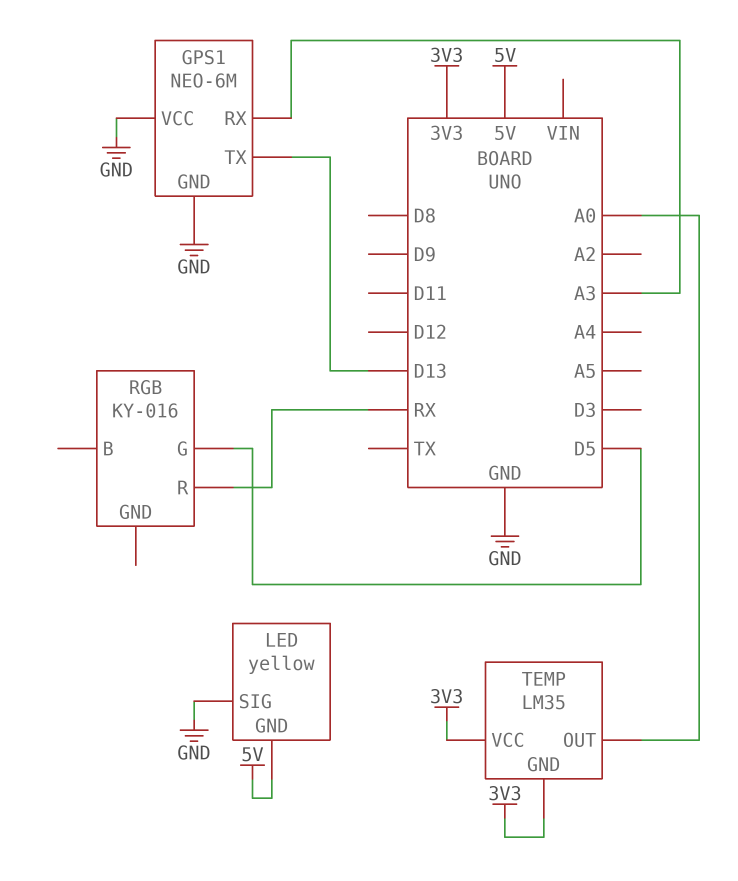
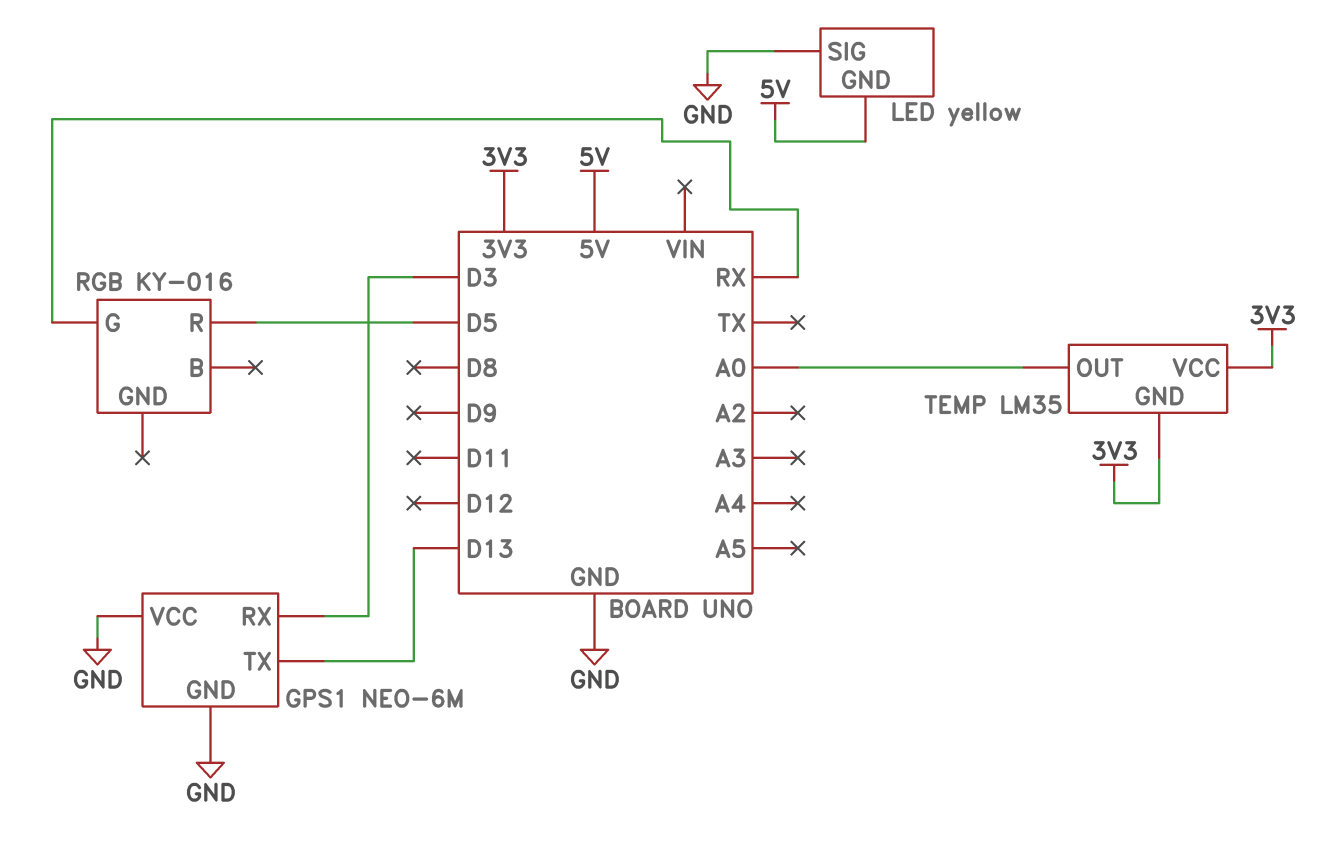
GPS1 pin RX: A3 -> D3
RGB pin G: D5 -> RX
RGB pin R: RX -> D5

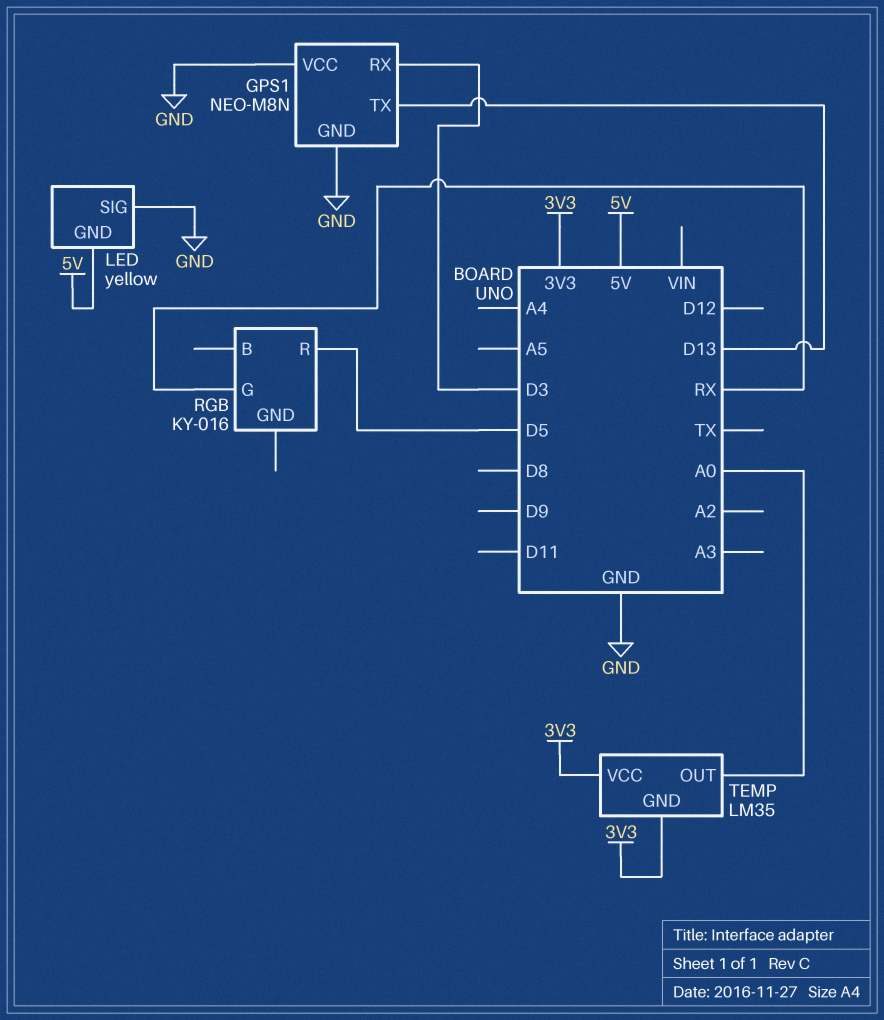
GPS1: NEO-6M -> NEO-M8N

